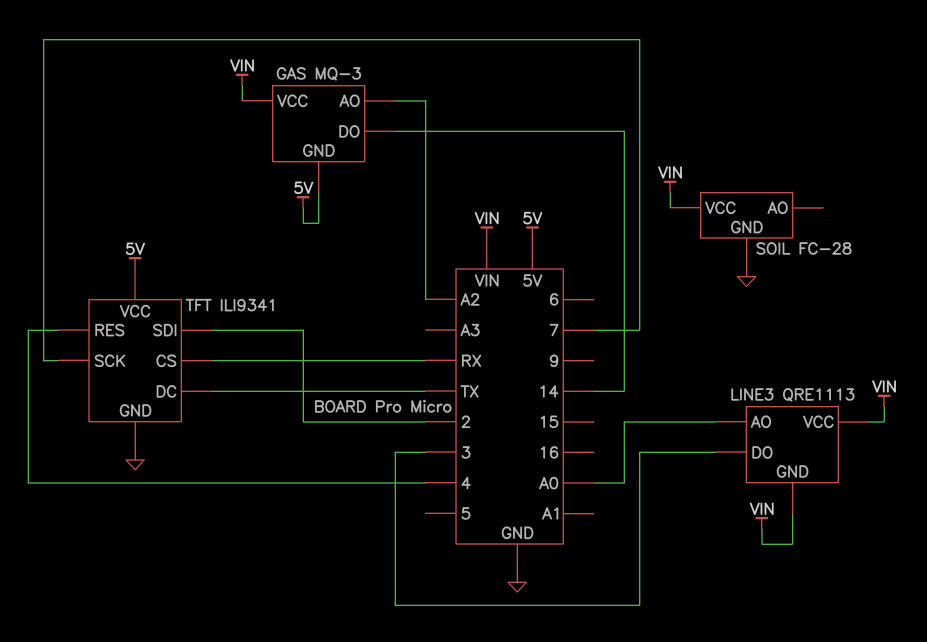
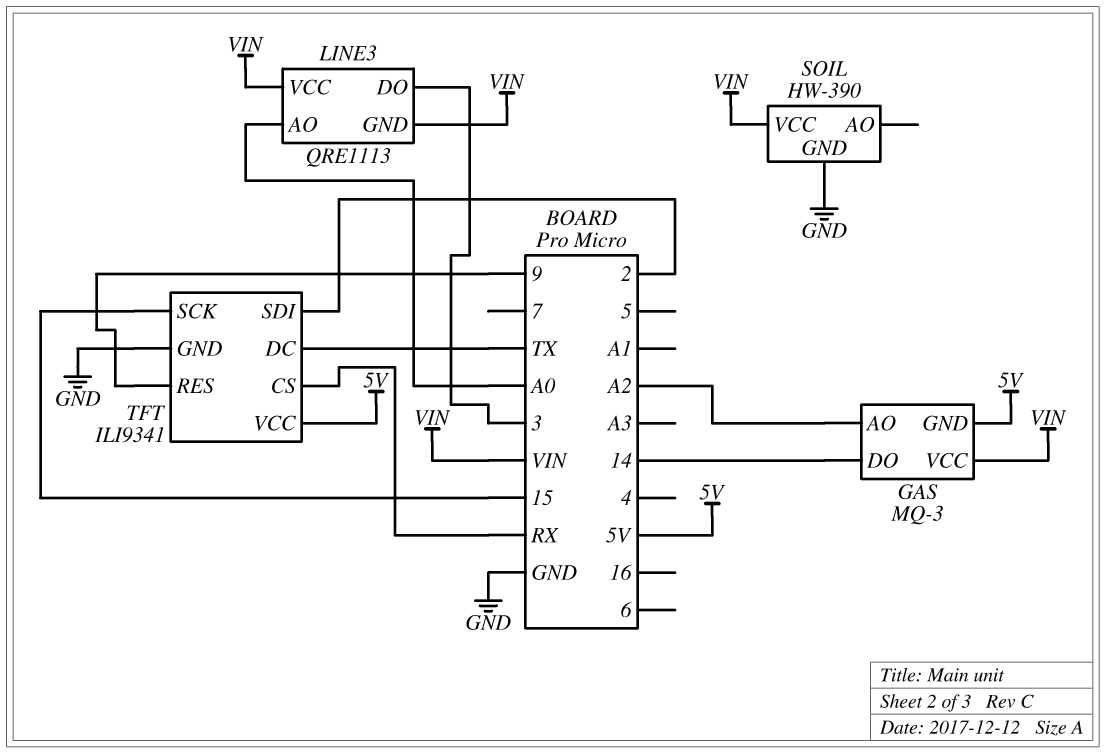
SOIL: FC-28 -> HW-390
TFT pin RES: 4 -> 9
TFT pin SCK: 7 -> 15

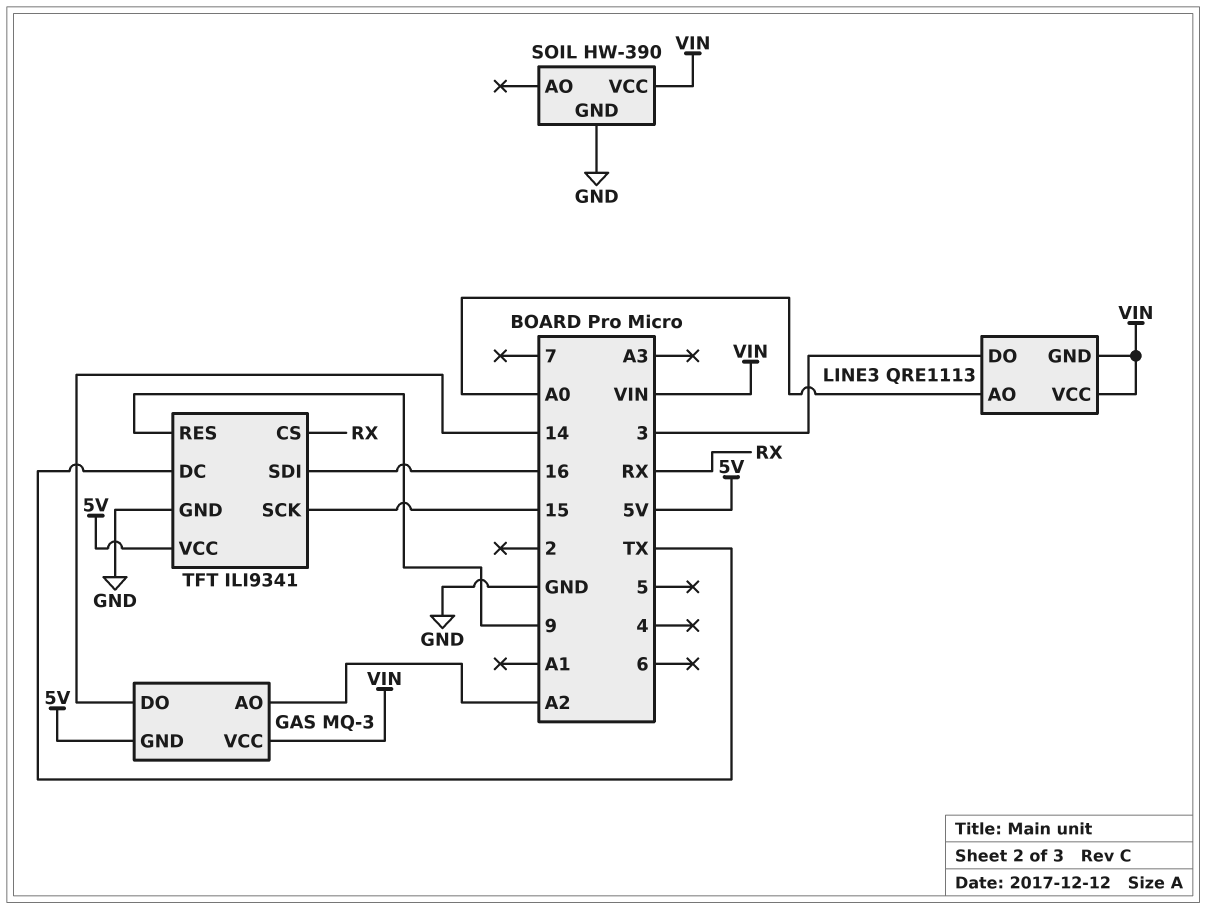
TFT pin SDI: 2 -> 16

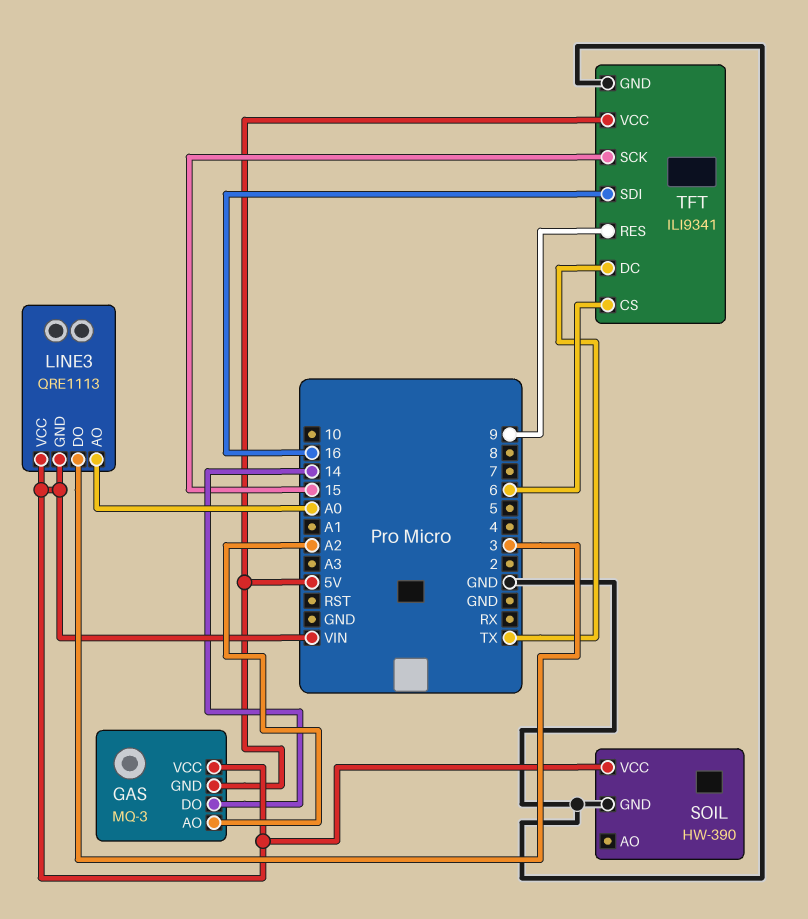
TFT pin CS: RX -> 6

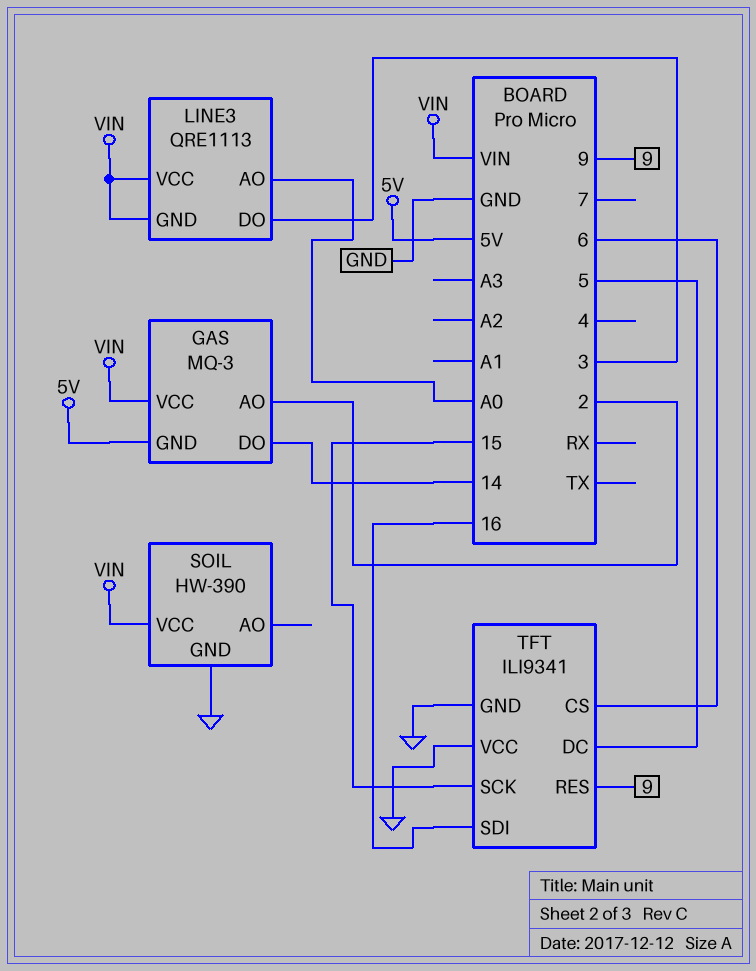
GAS pin AO: A2 -> 2
TFT pin DC: TX -> 5
TFT pin VCC: 5V -> GND

